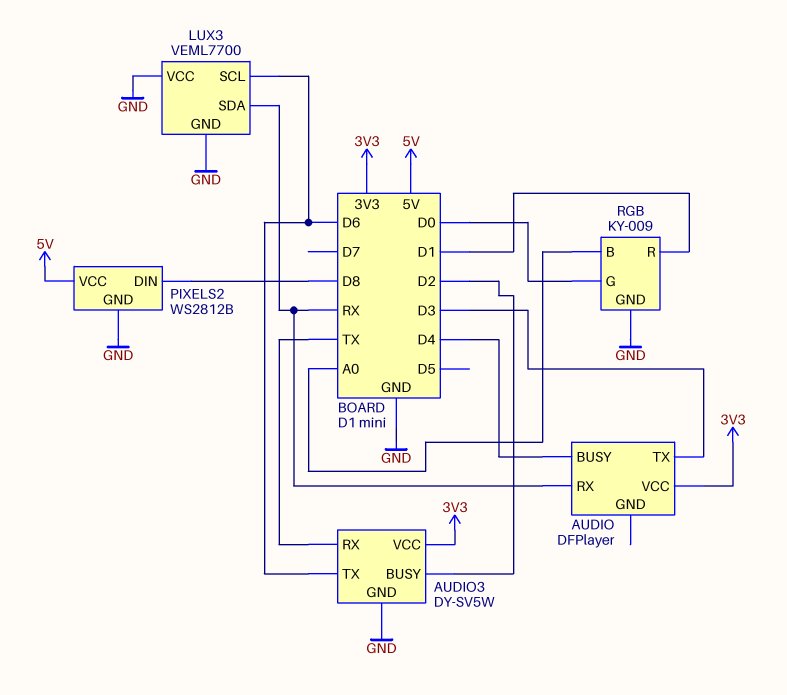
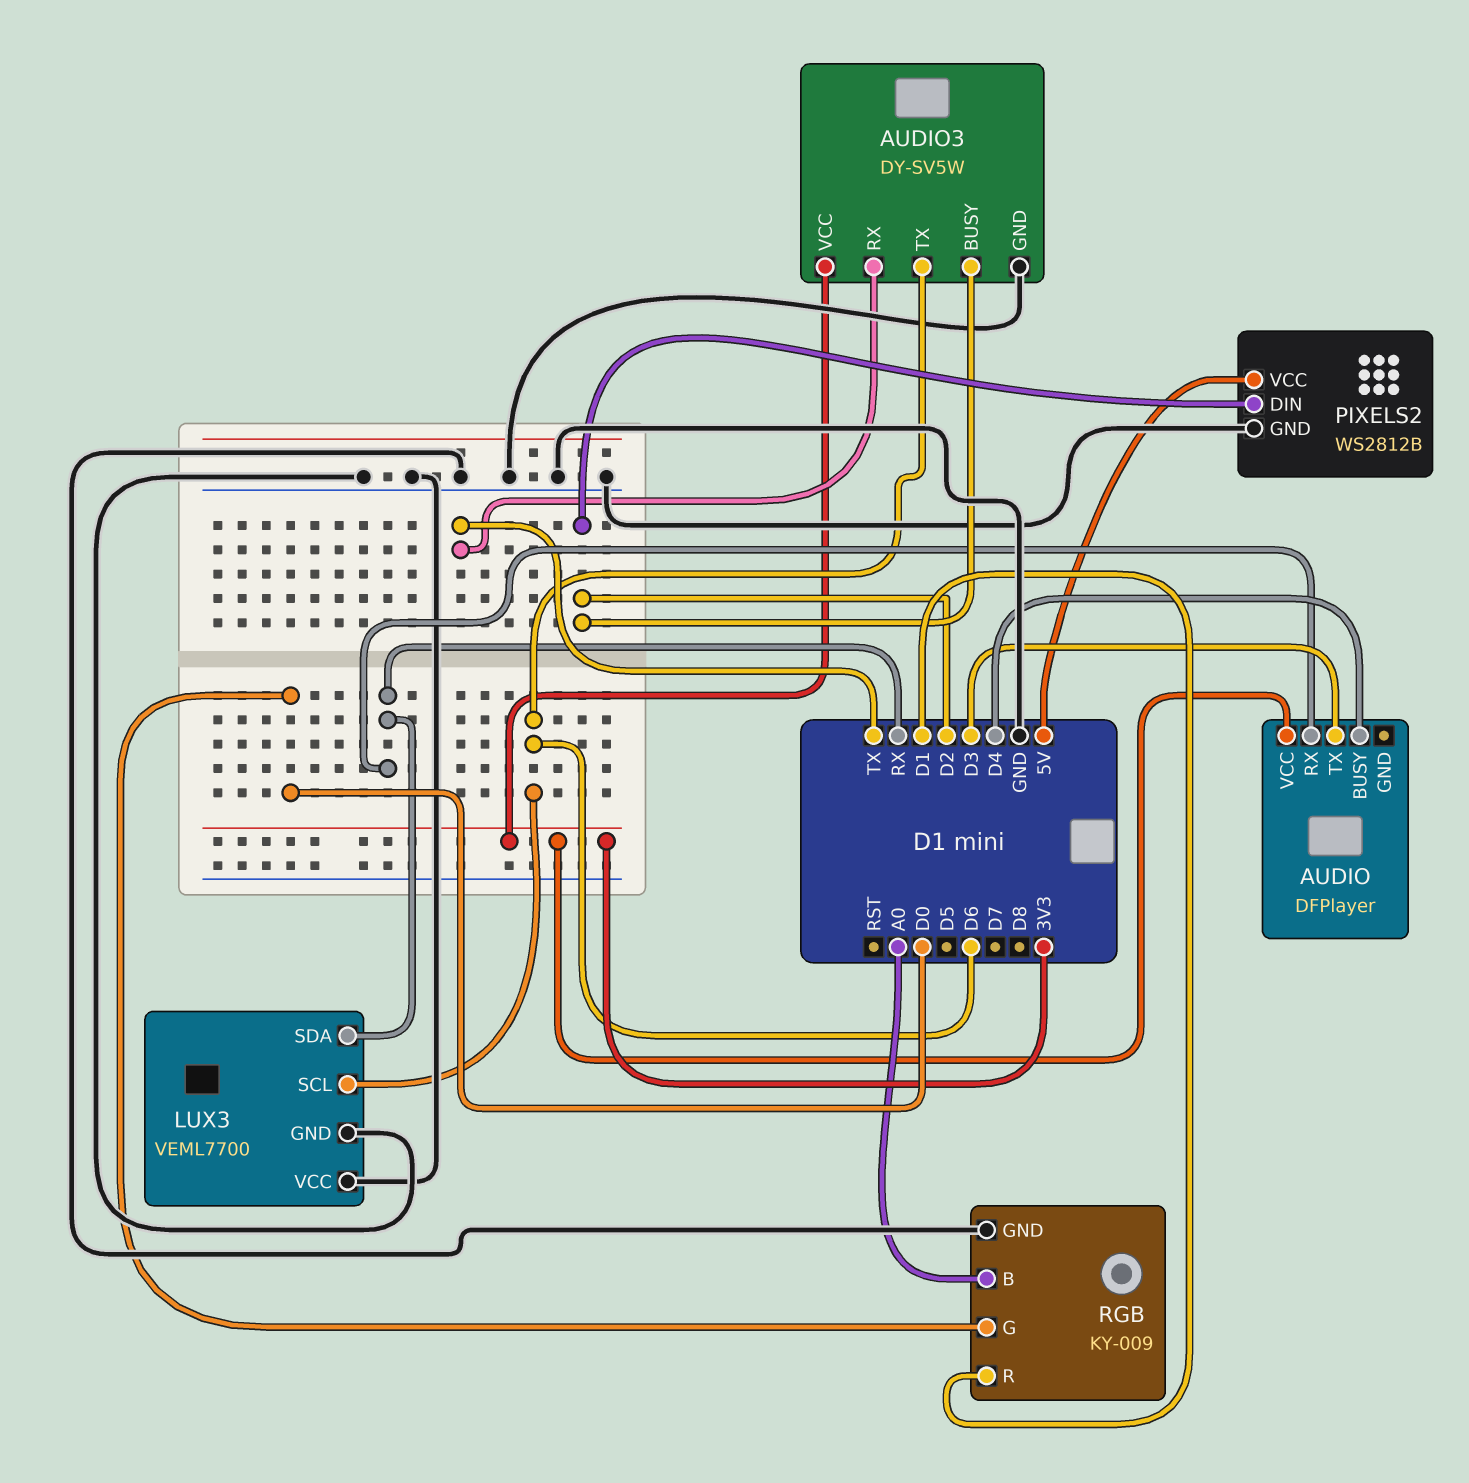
PIXELS2 pin DIN: D8 -> D2

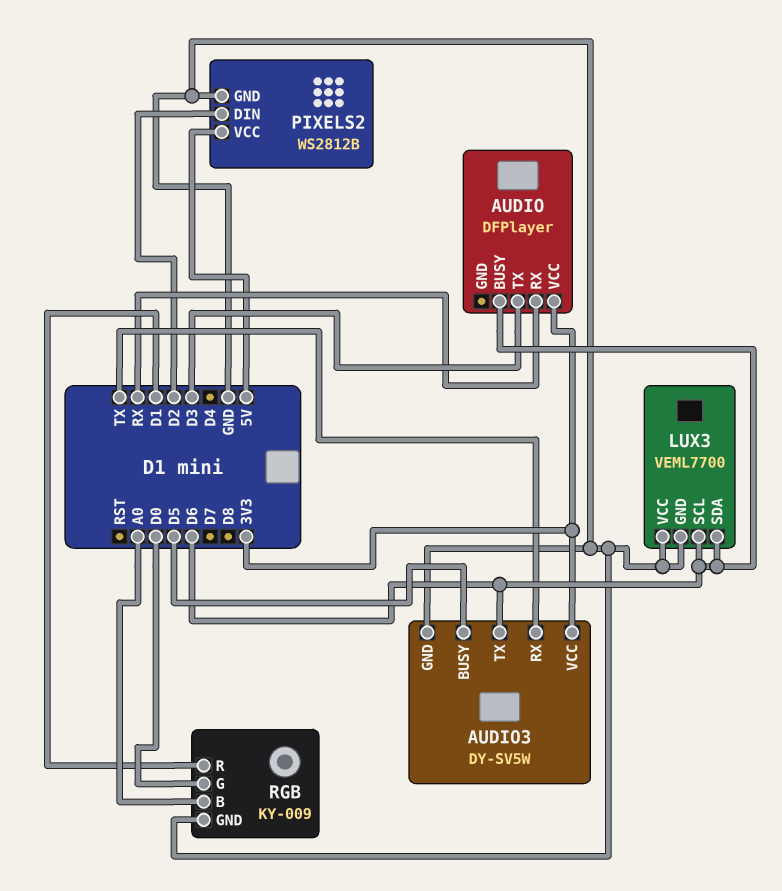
AUDIO pin BUSY: D4 -> D6
AUDIO3 pin BUSY: D2 -> D5
LUX3 pin SDA: RX -> D6

